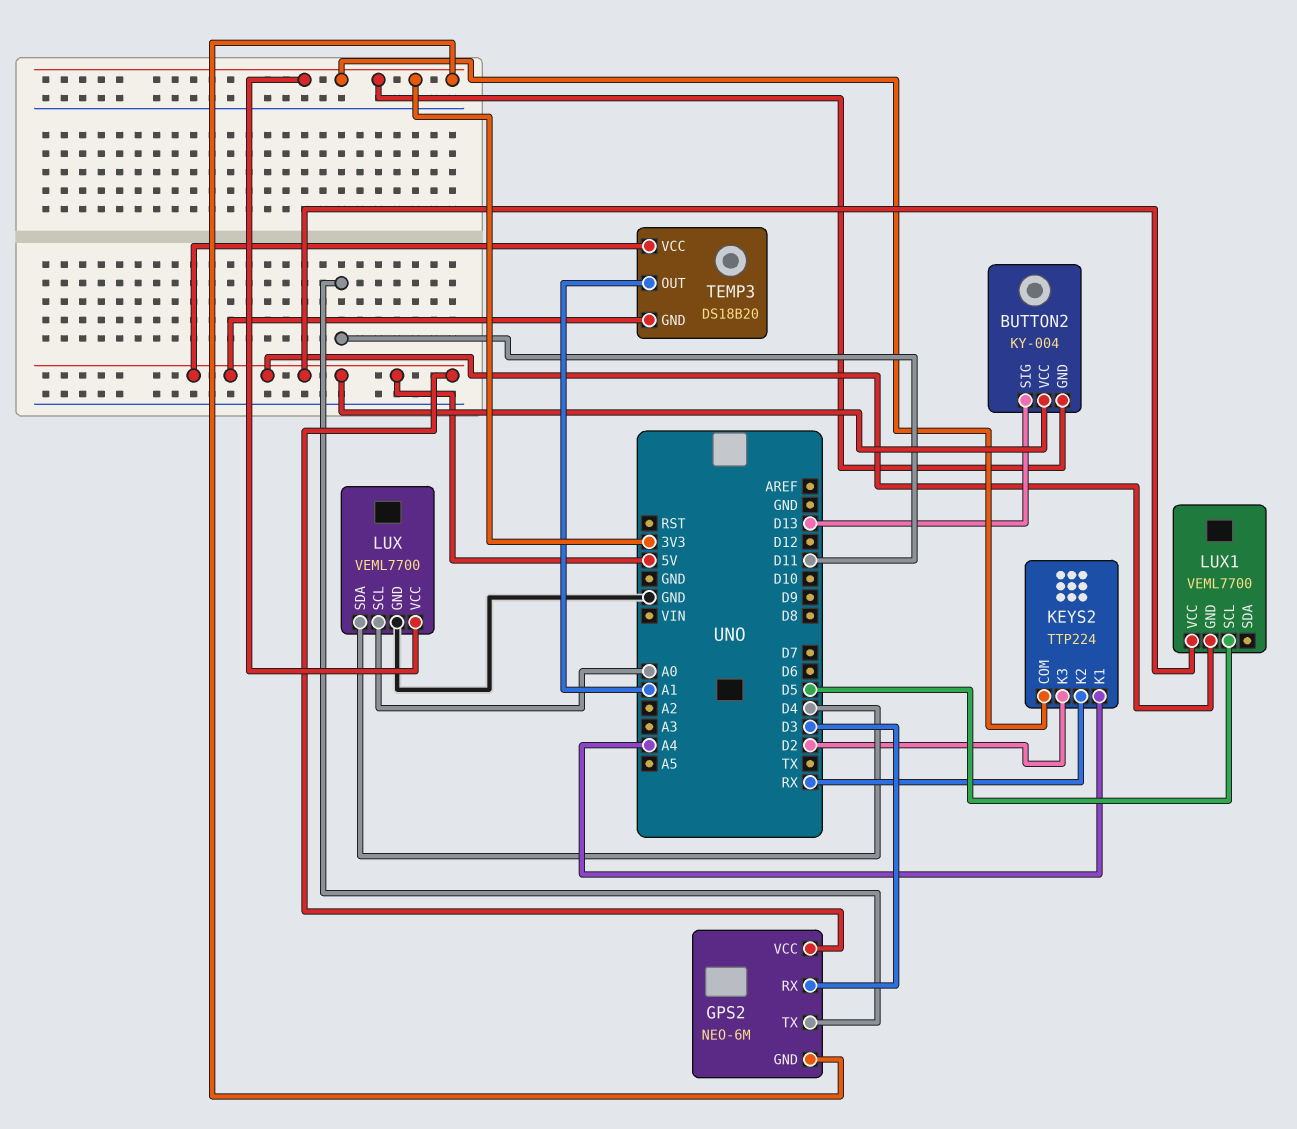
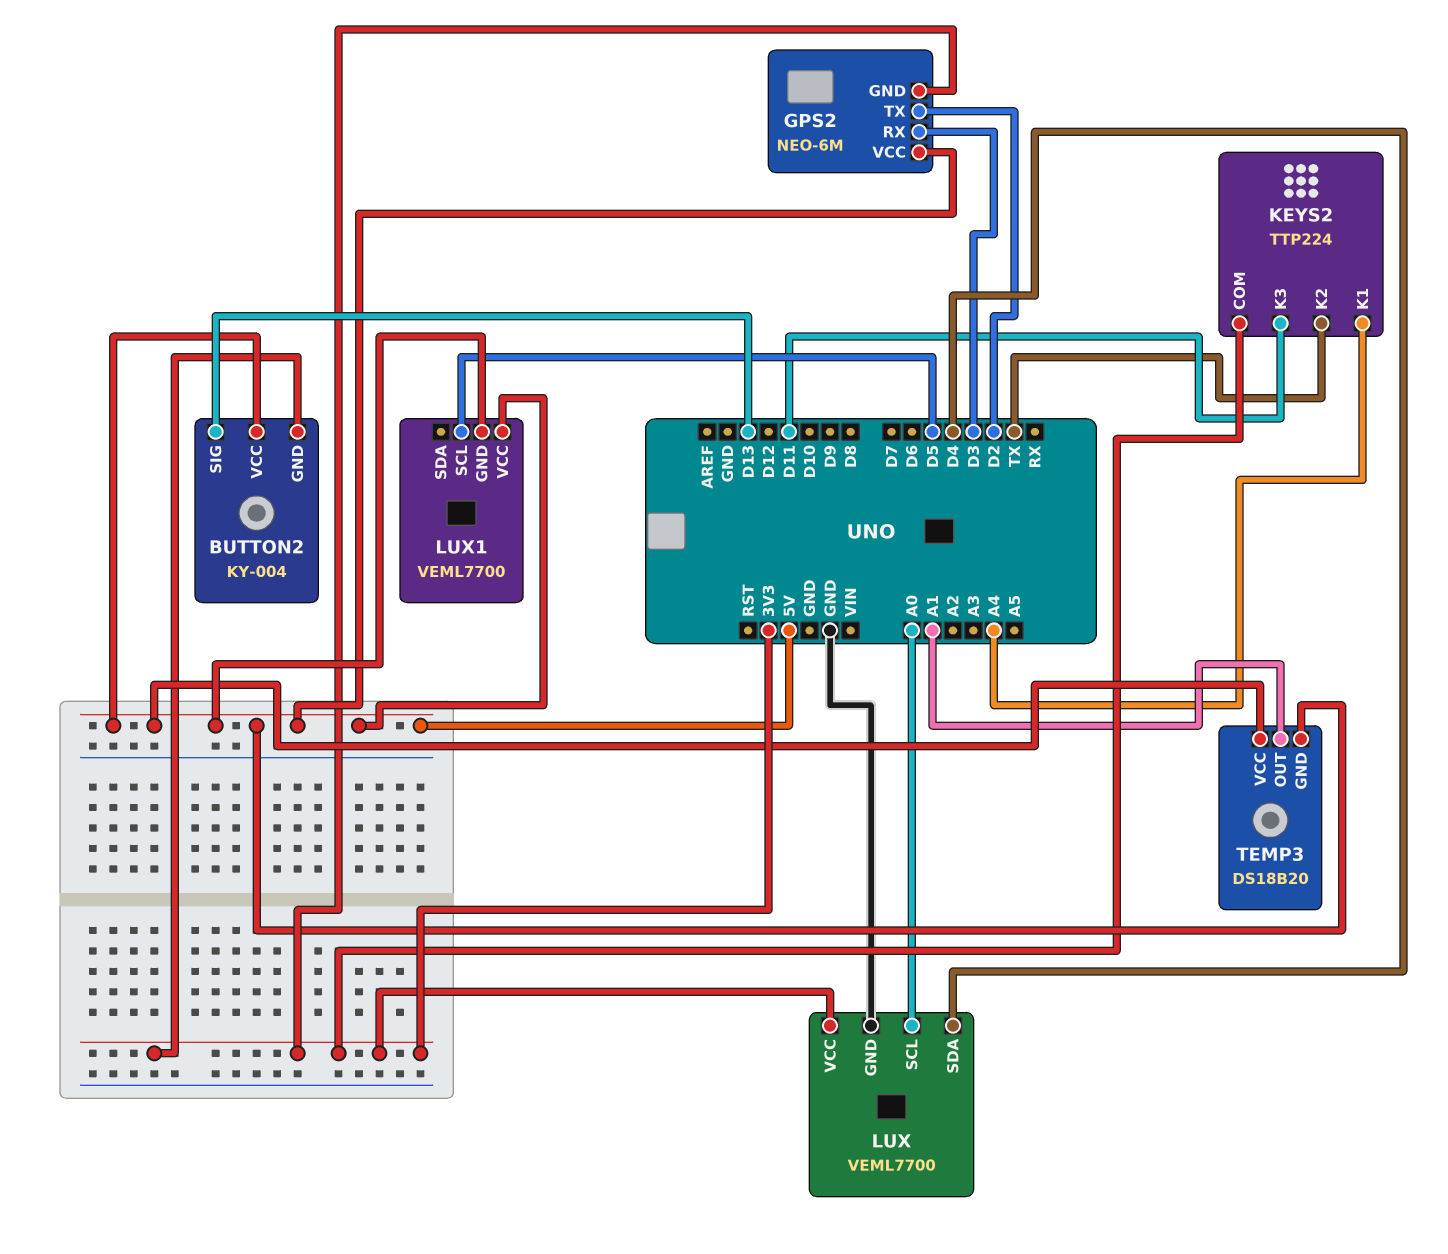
GPS2 pin TX: D11 -> D2
KEYS2 pin K2: RX -> TX
KEYS2 pin K3: D2 -> D11

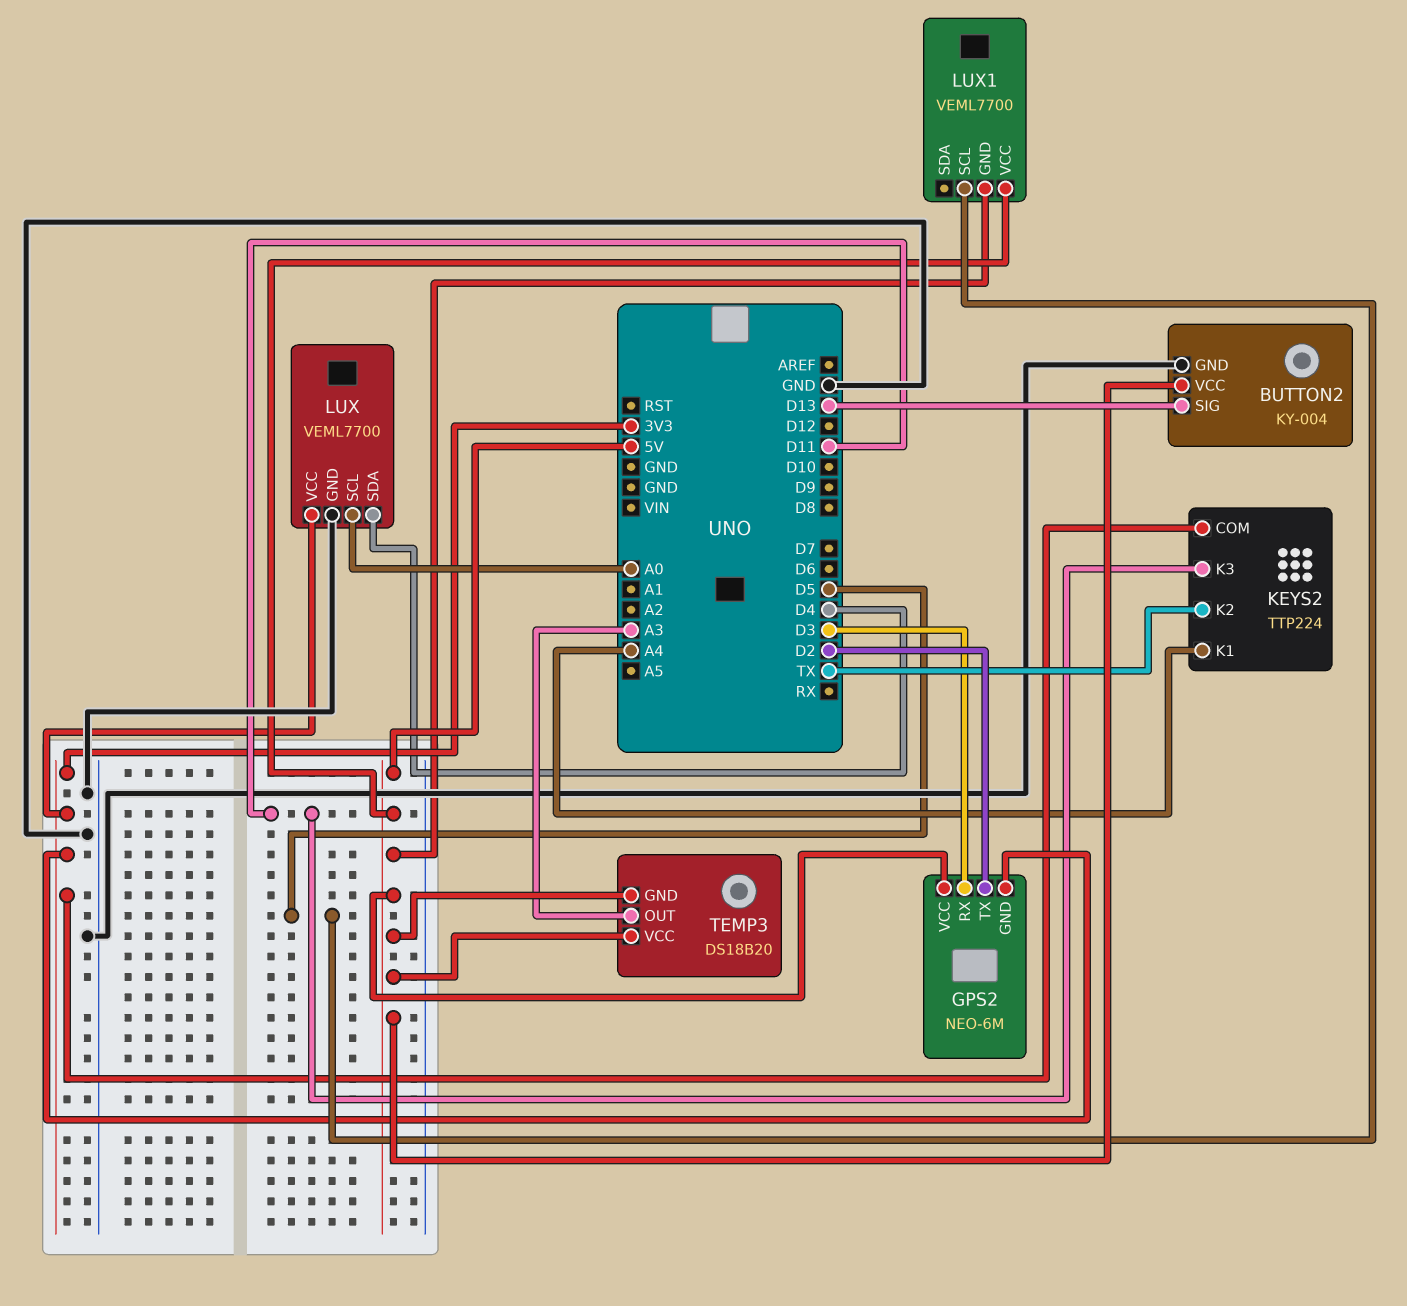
BUTTON2 pin GND: 3V3 -> GND
TEMP3 pin OUT: A1 -> A3

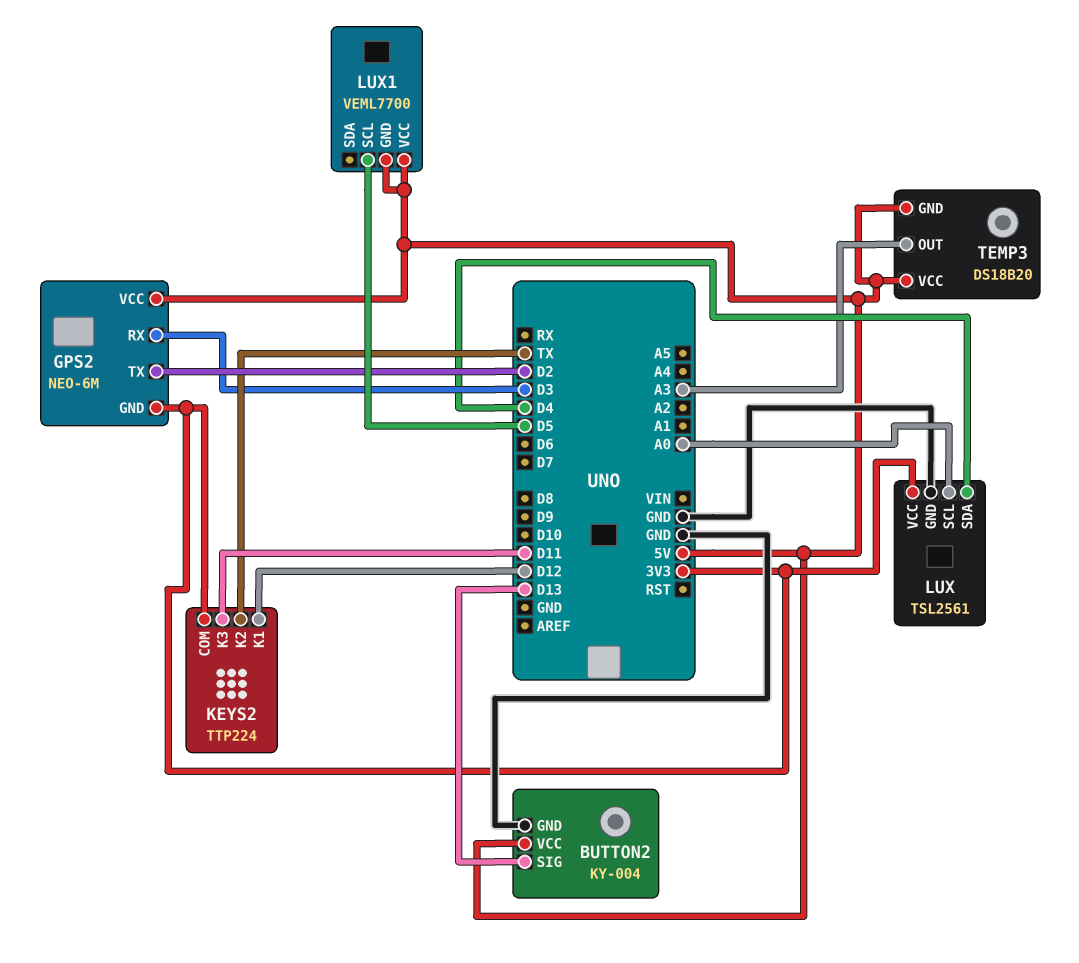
KEYS2 pin K1: A4 -> D12
LUX: VEML7700 -> TSL2561

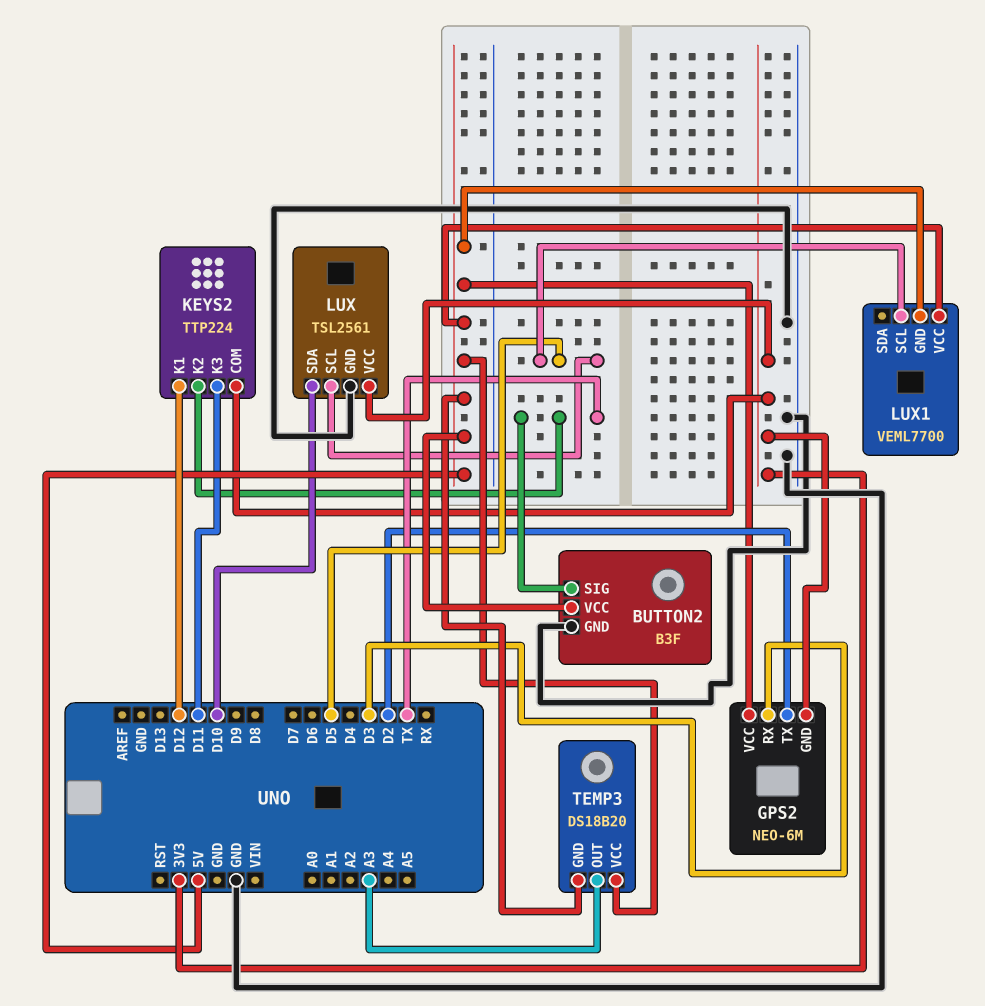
BUTTON2: KY-004 -> B3F
BUTTON2 pin SIG: D13 -> TX
LUX pin SCL: A0 -> D5
LUX pin SDA: D4 -> D10

